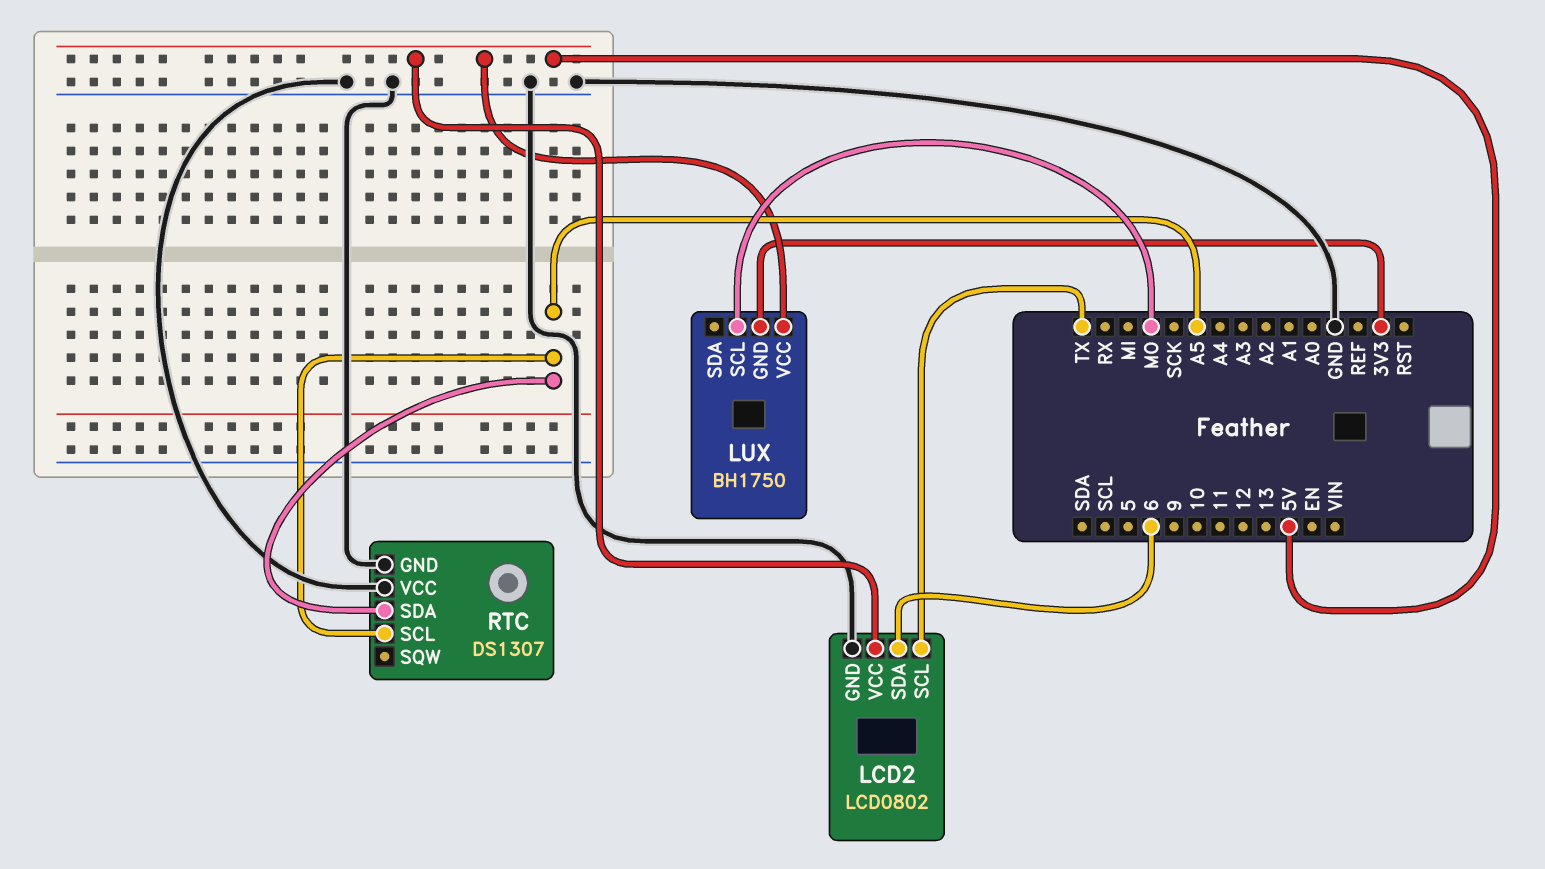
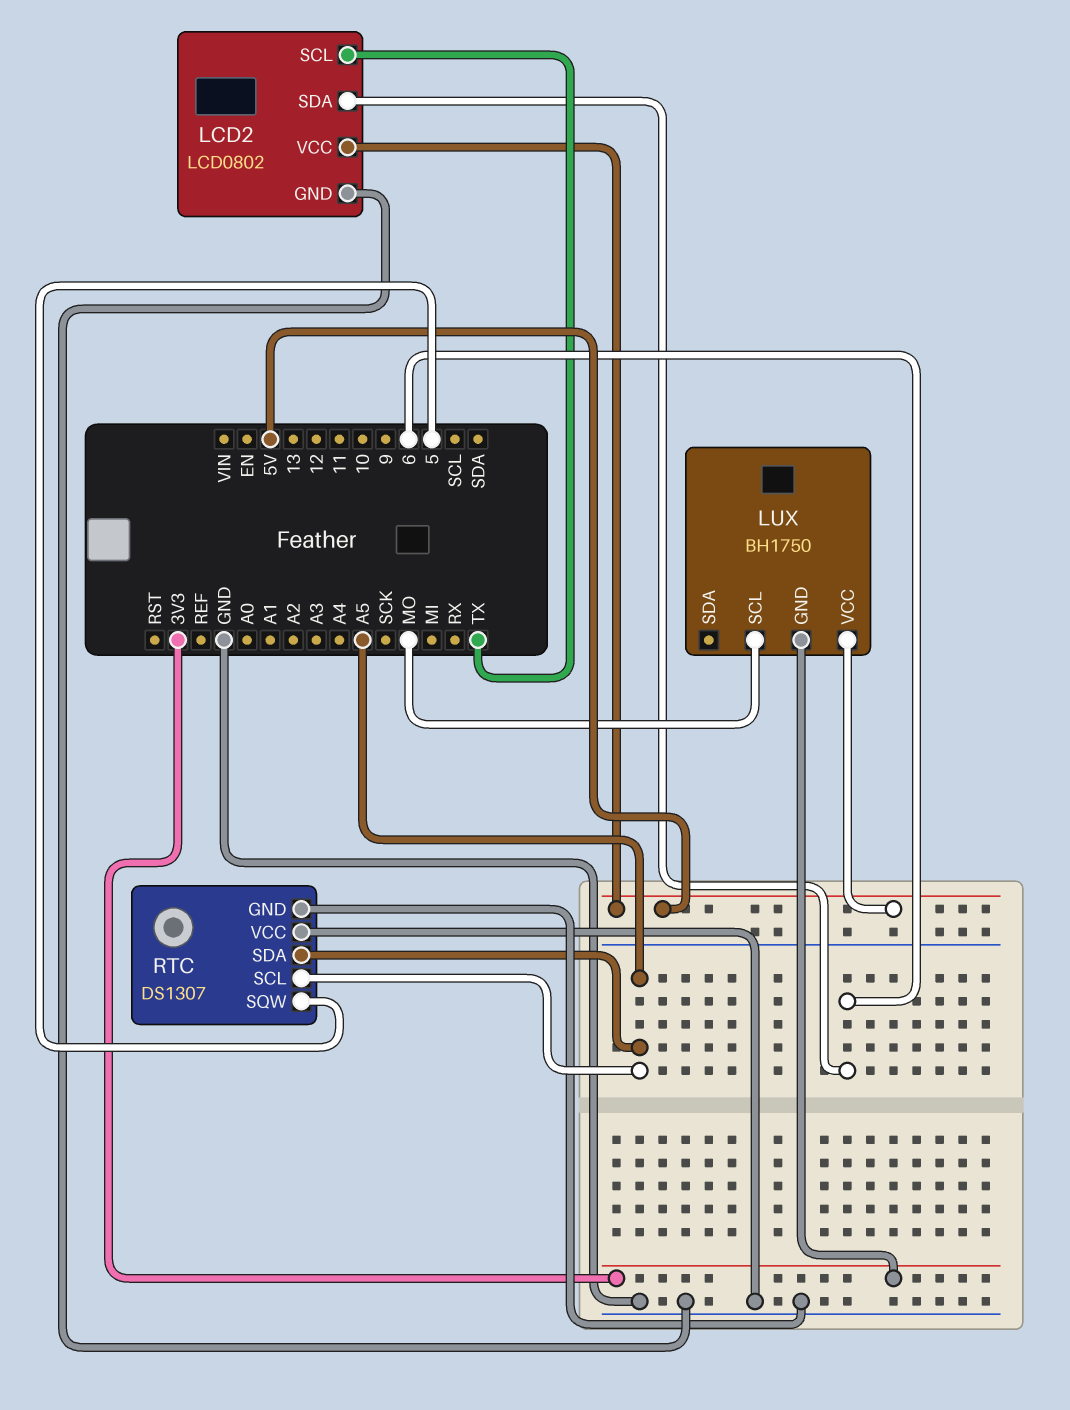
RTC pin SQW: none -> 5

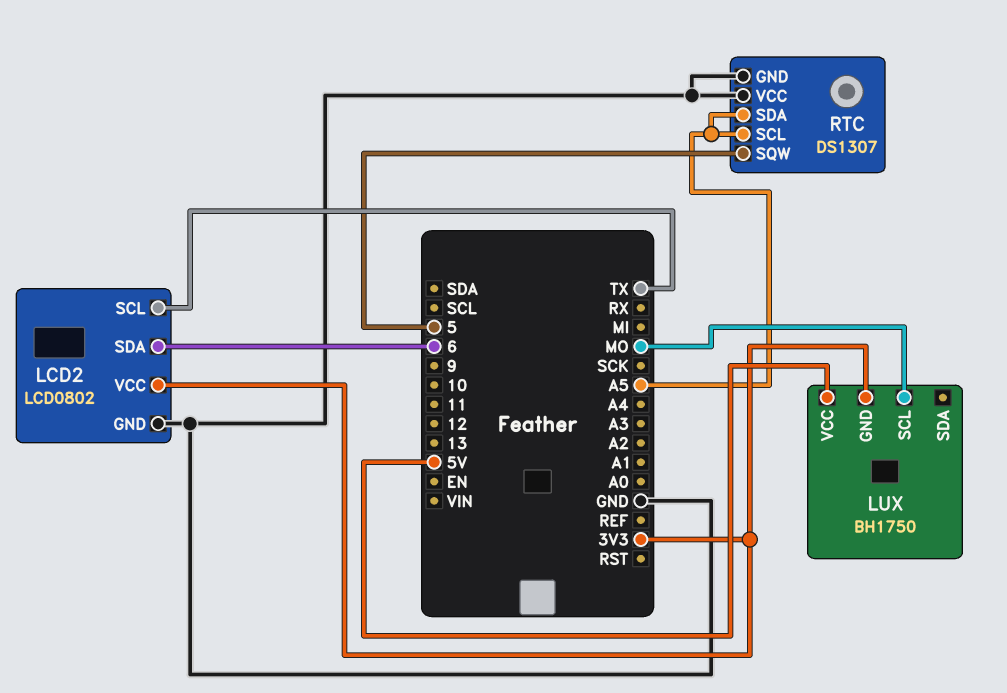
LCD2 pin VCC: 5V -> 3V3

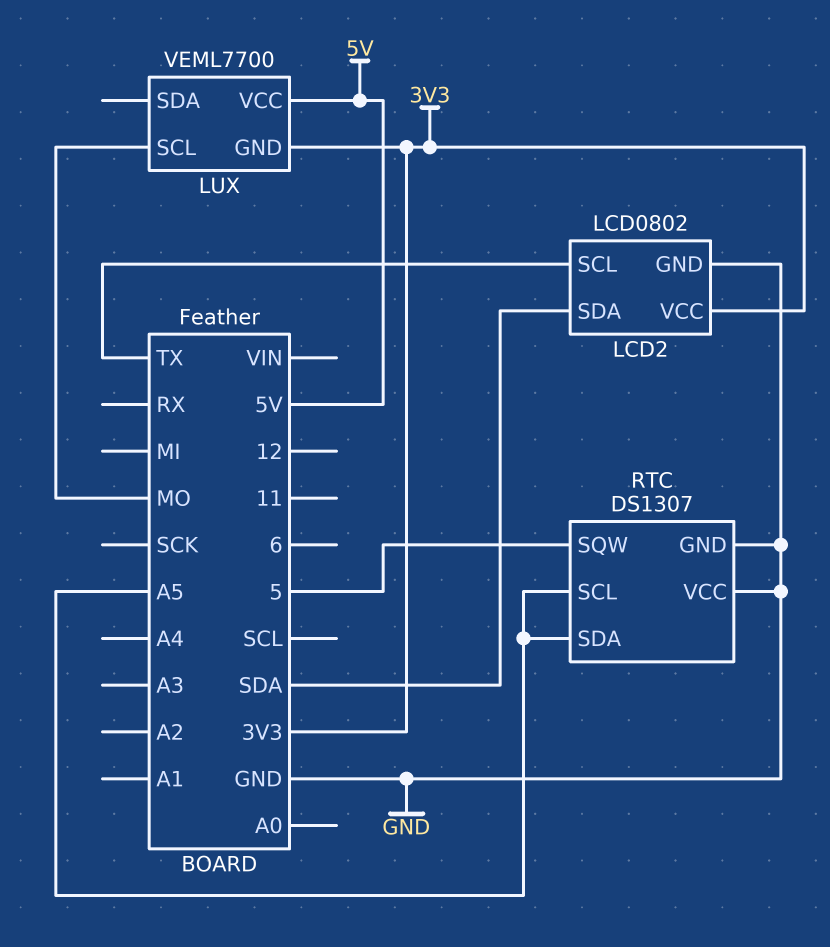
LCD2 pin SDA: 6 -> SDA
LUX: BH1750 -> VEML7700

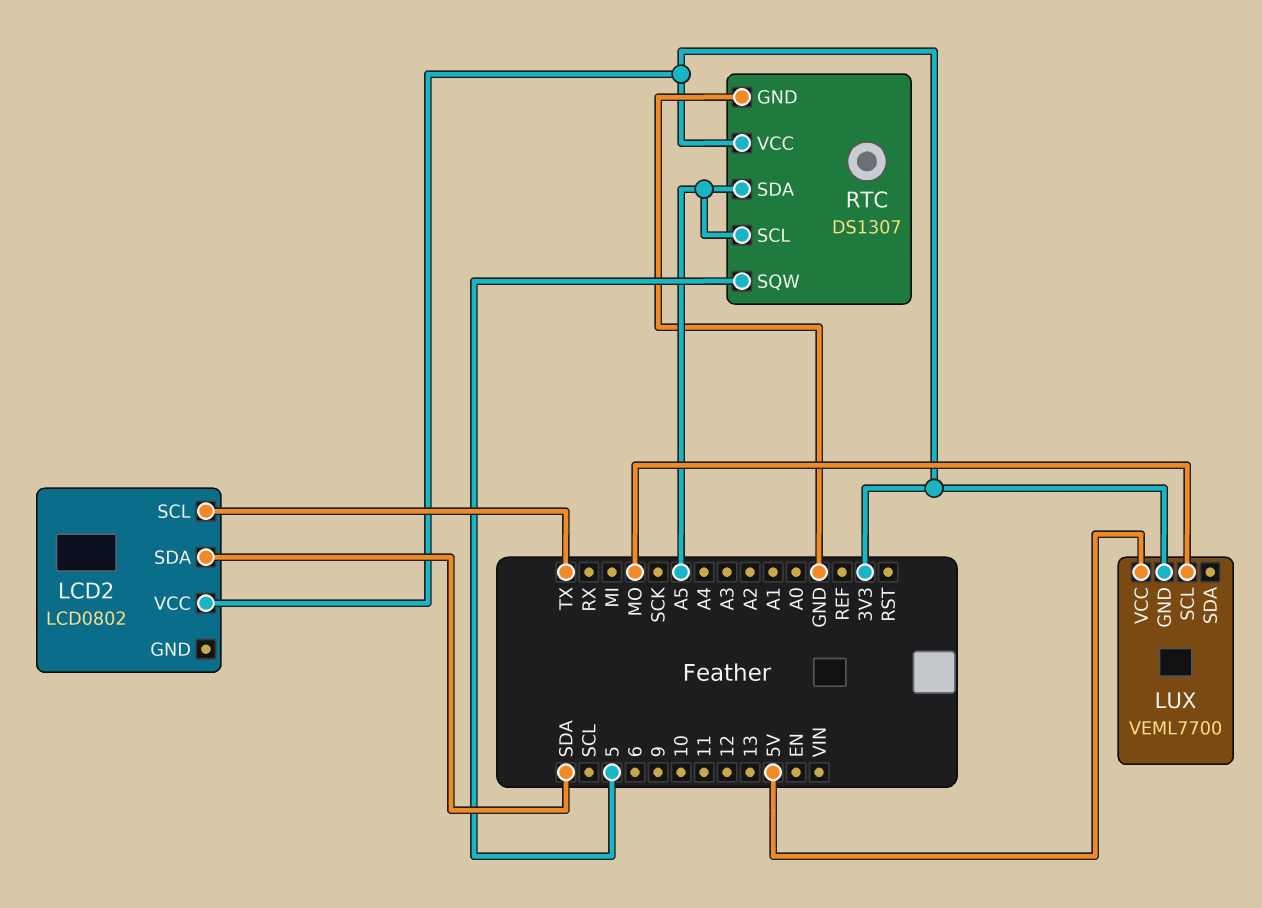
LCD2 pin GND: GND -> none
RTC pin VCC: GND -> 3V3

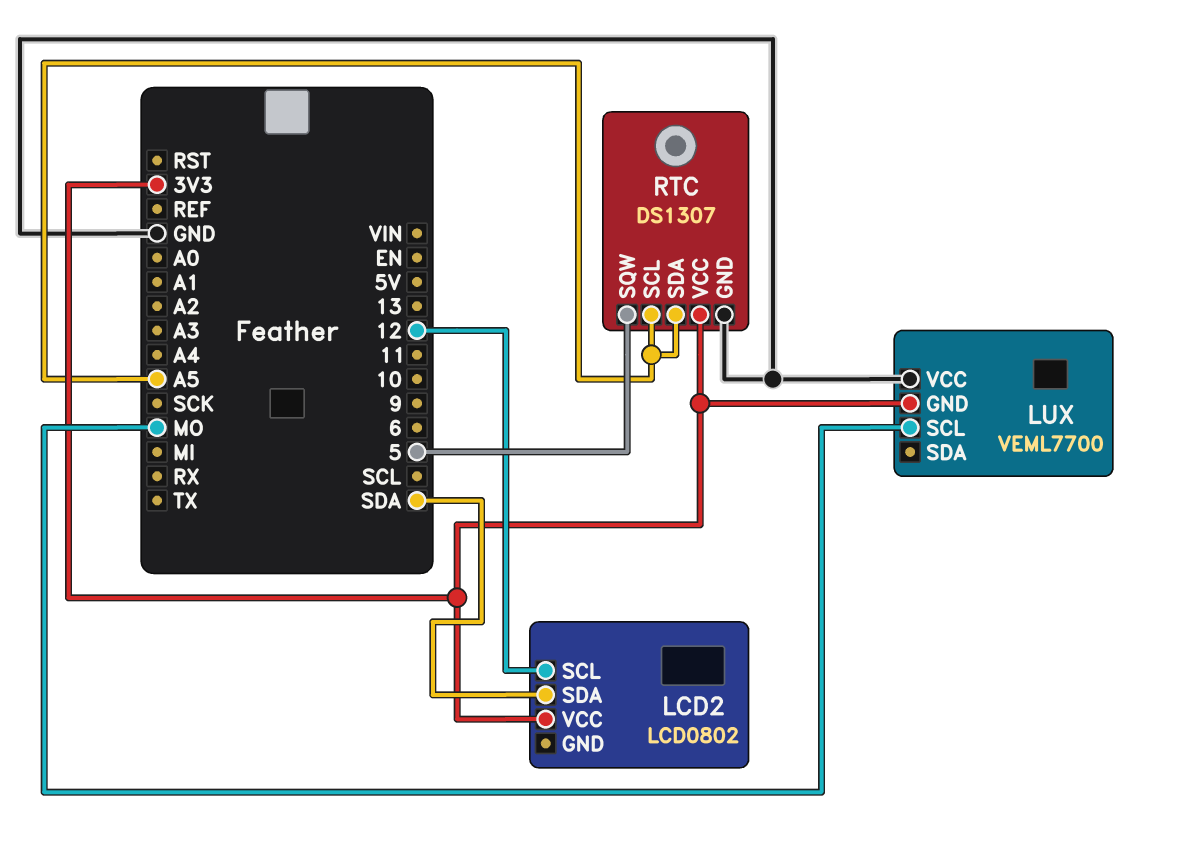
LCD2 pin SCL: TX -> 12
LUX pin VCC: 5V -> GND

